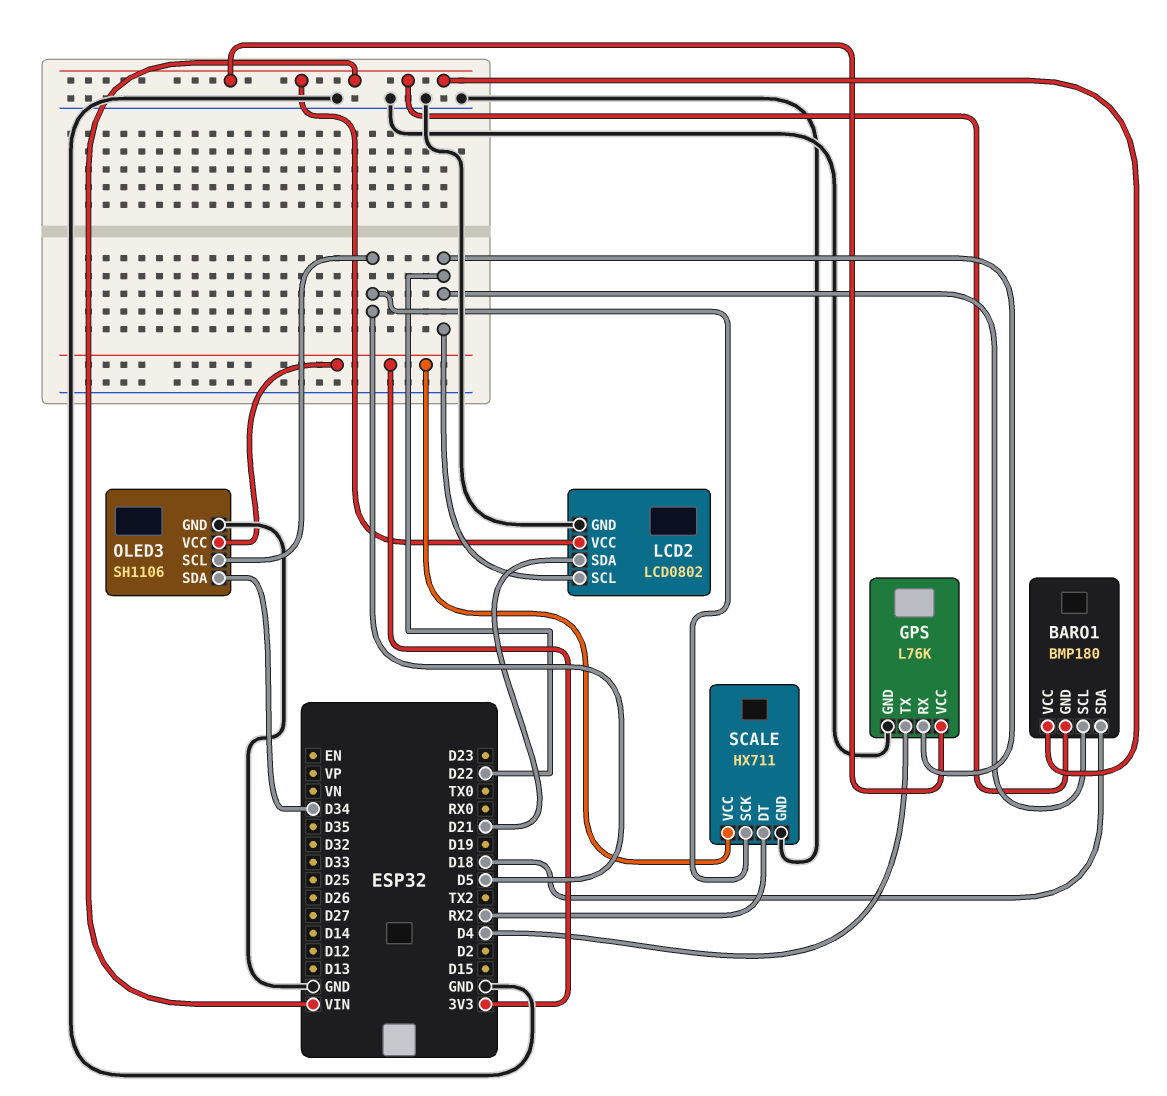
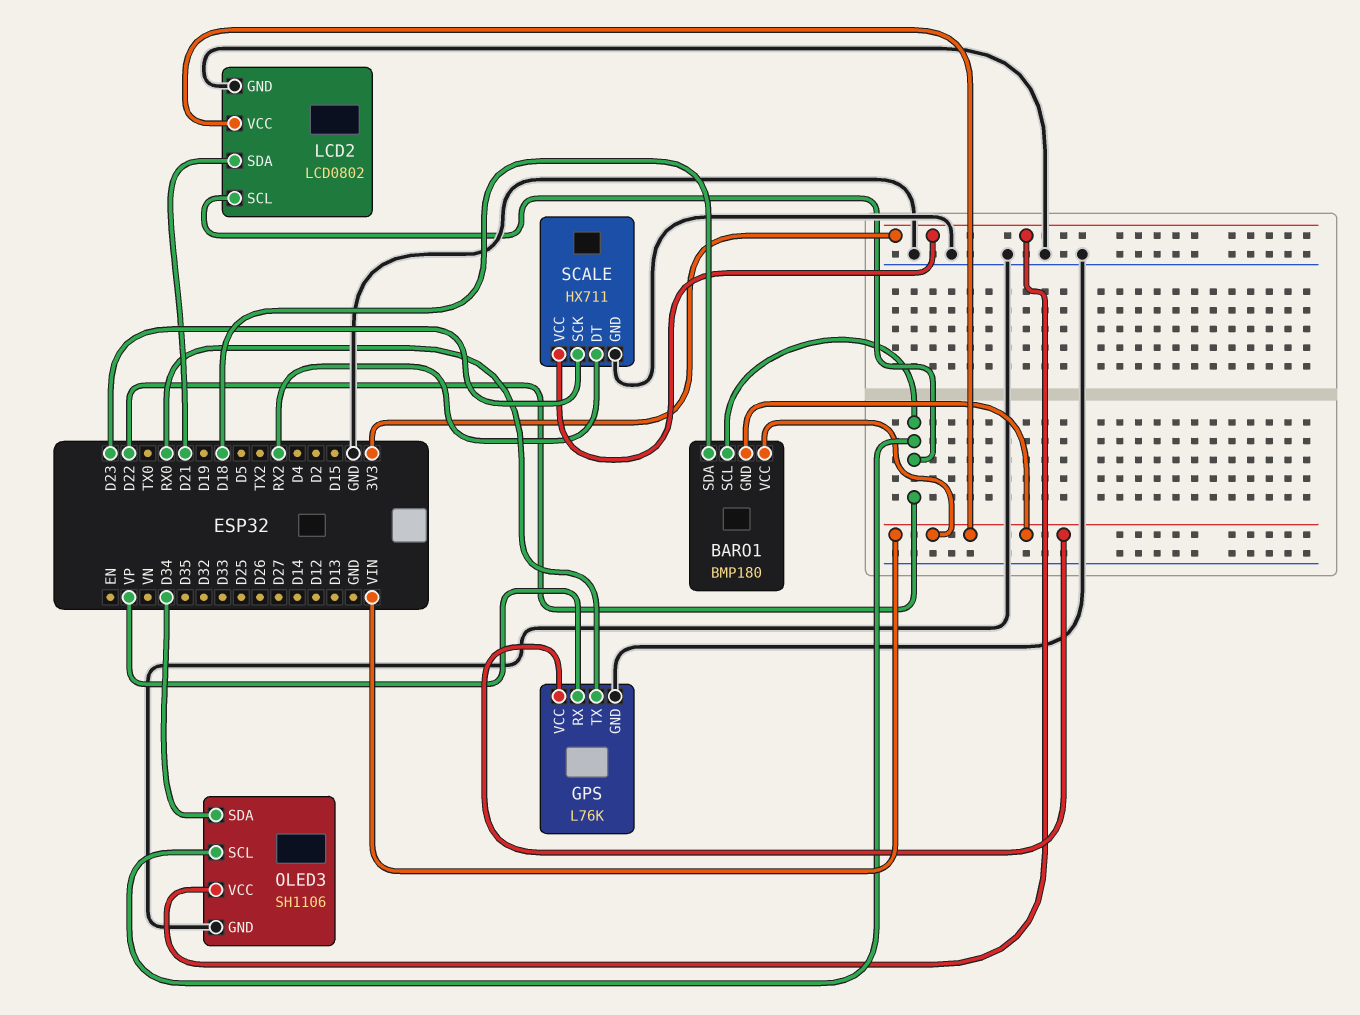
GPS pin RX: D22 -> VP
GPS pin TX: D4 -> RX0
OLED3 pin SCL: D5 -> D22
SCALE pin SCK: D5 -> D23

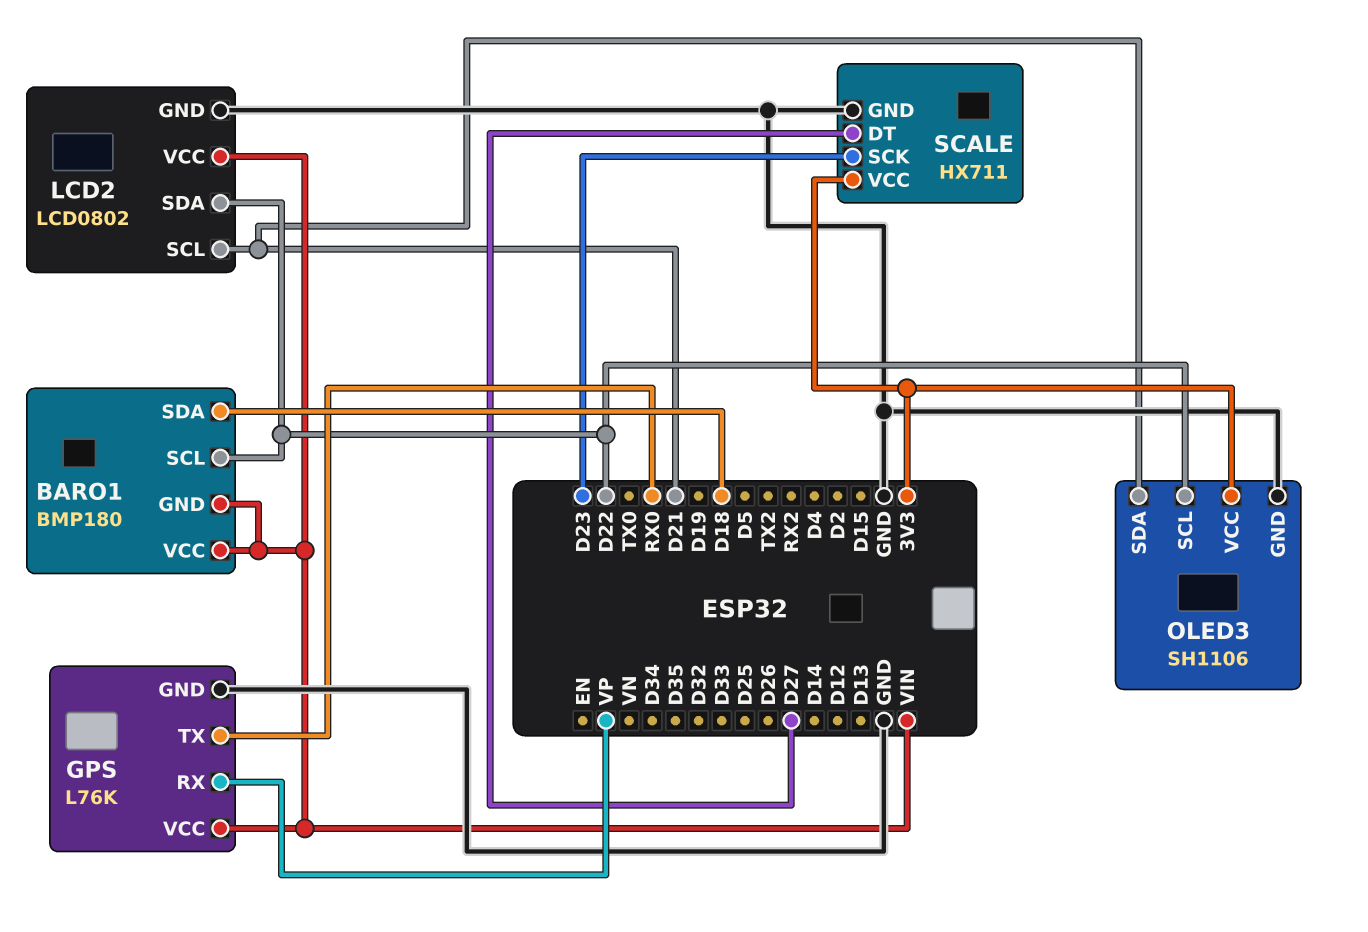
LCD2 pin SCL: D22 -> D21
LCD2 pin SDA: D21 -> D22
OLED3 pin SDA: D34 -> D21
SCALE pin DT: RX2 -> D27

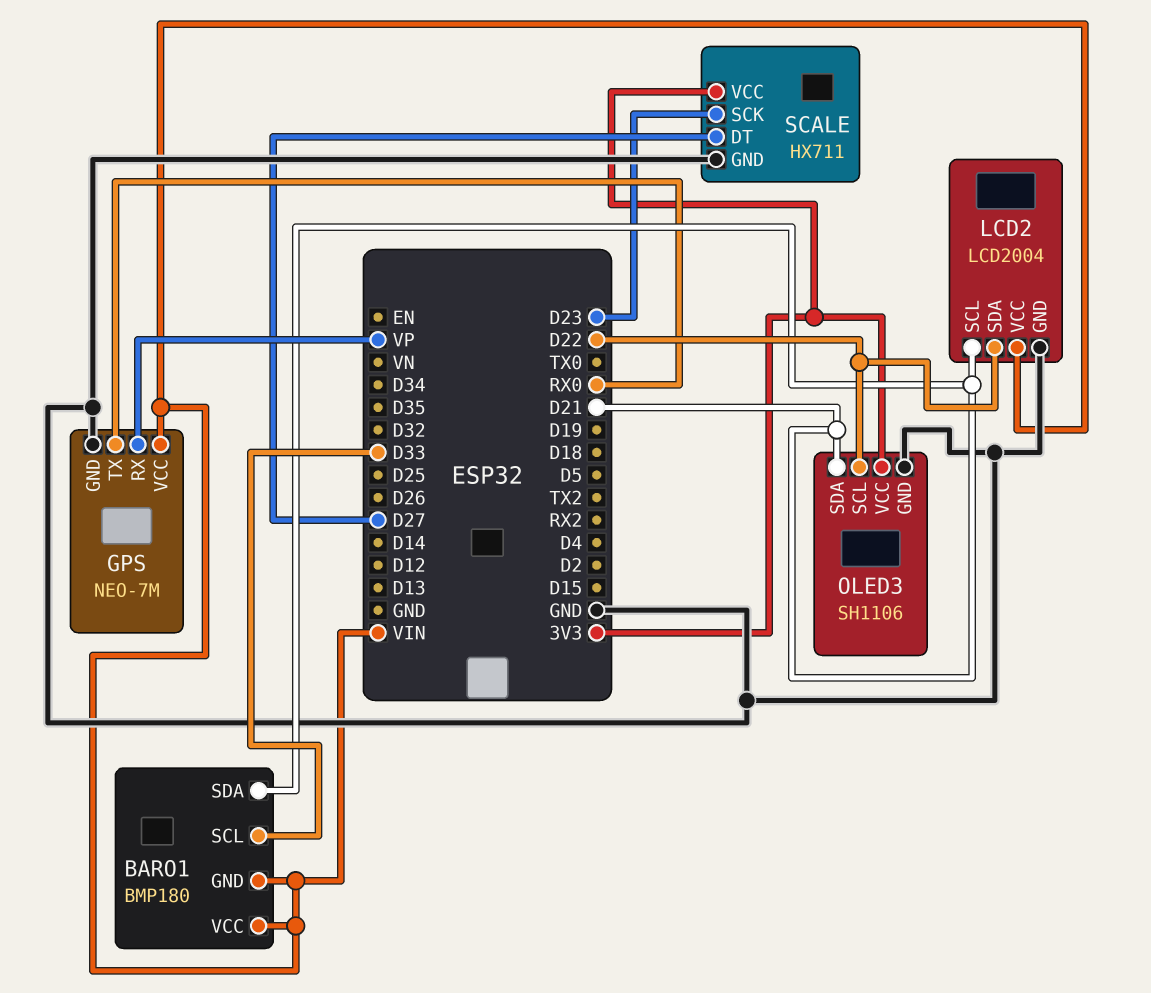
BARO1 pin SCL: D22 -> D33
BARO1 pin SDA: D18 -> D21
GPS: L76K -> NEO-7M
LCD2: LCD0802 -> LCD2004

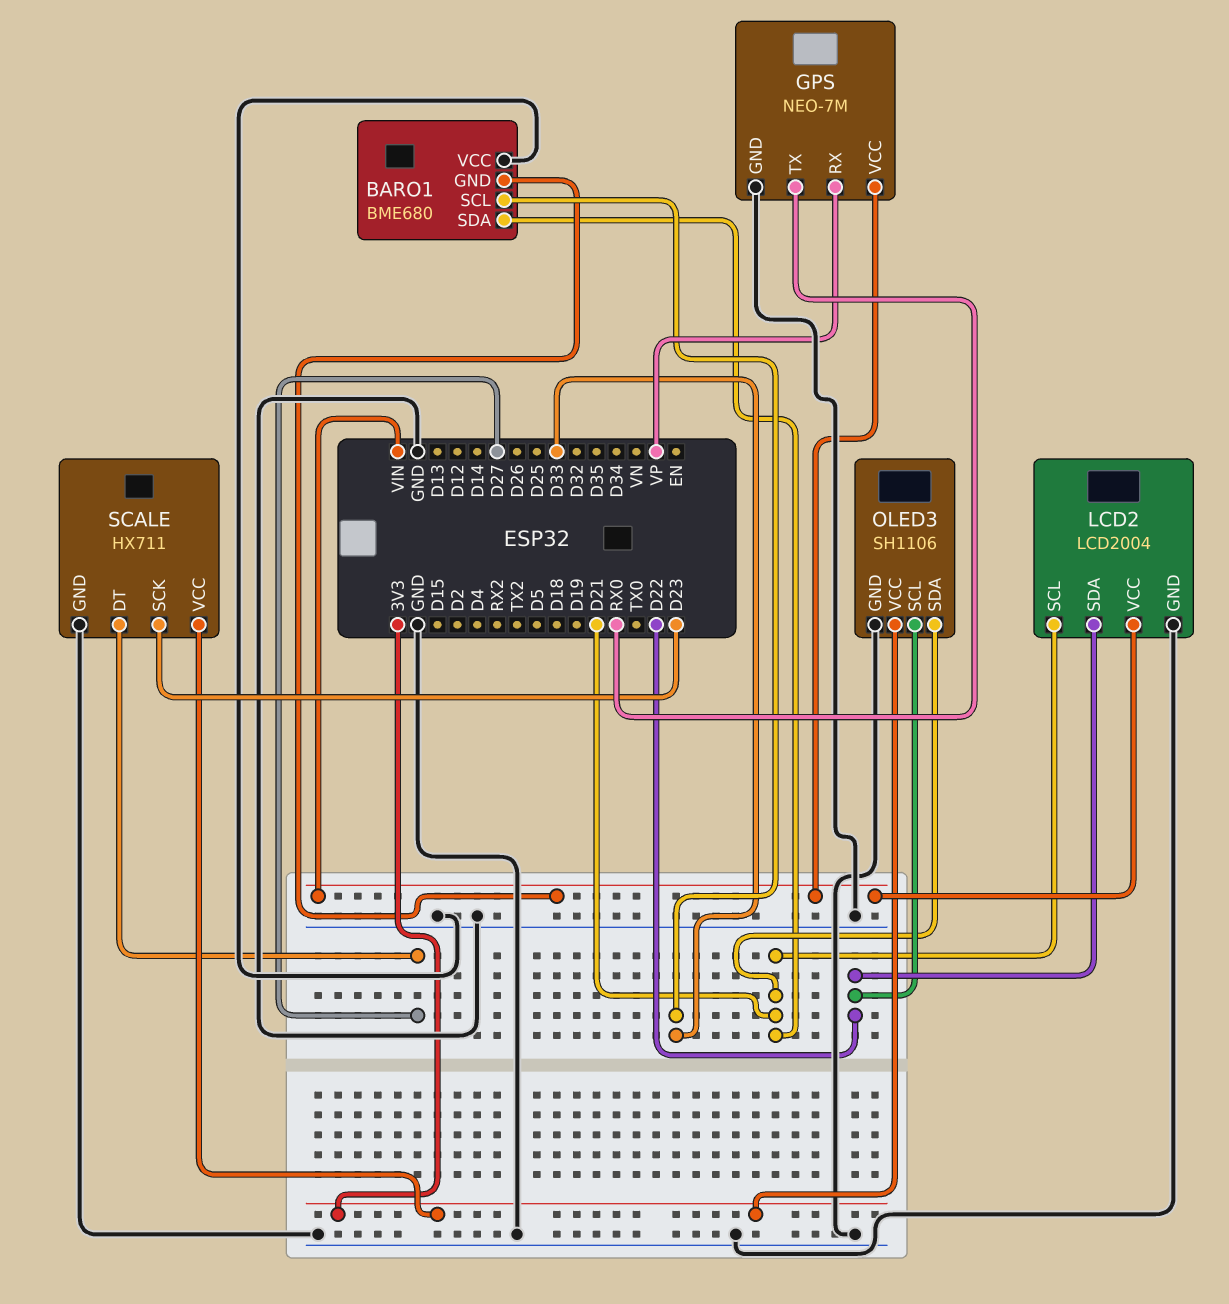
BARO1: BMP180 -> BME680
BARO1 pin VCC: VIN -> GND

